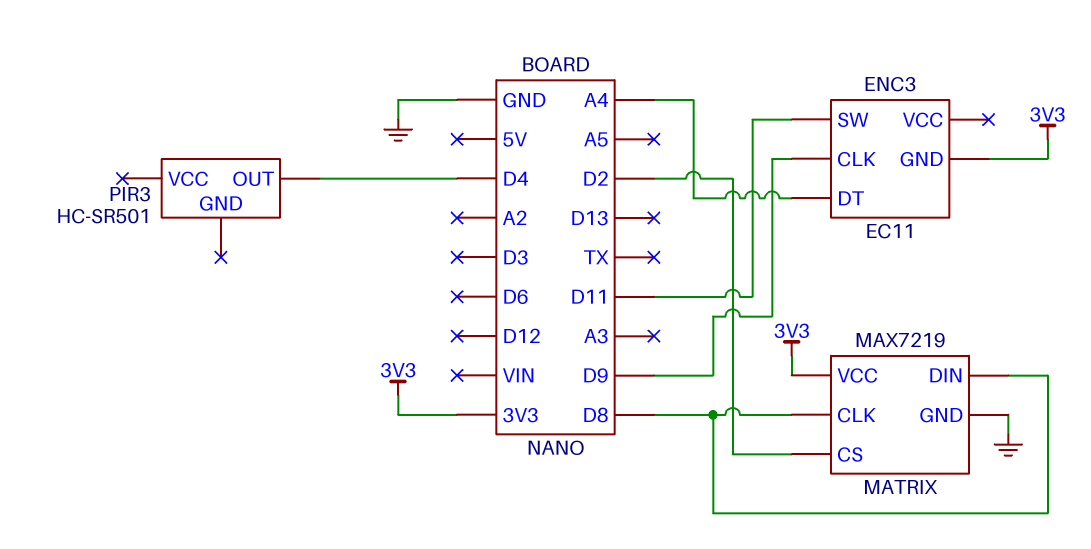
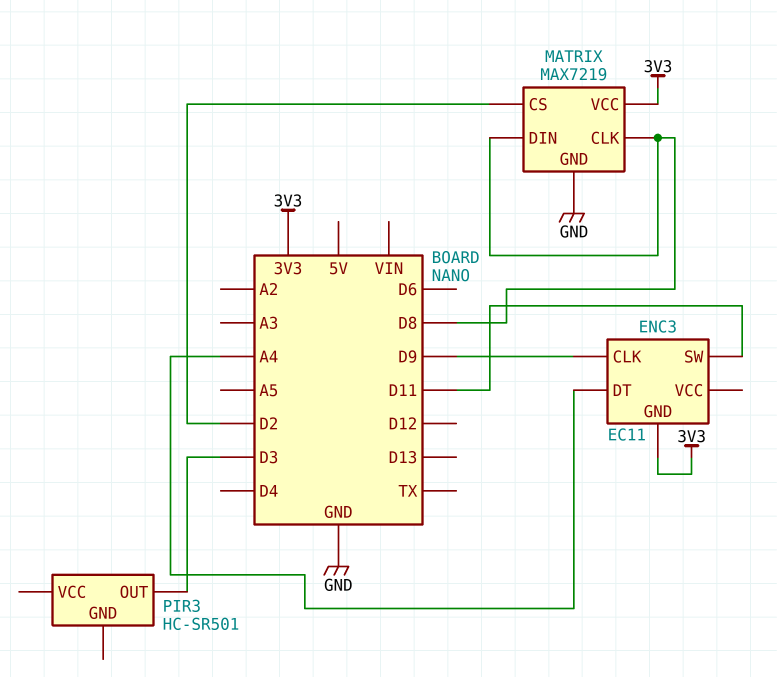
PIR3 pin OUT: D4 -> D3

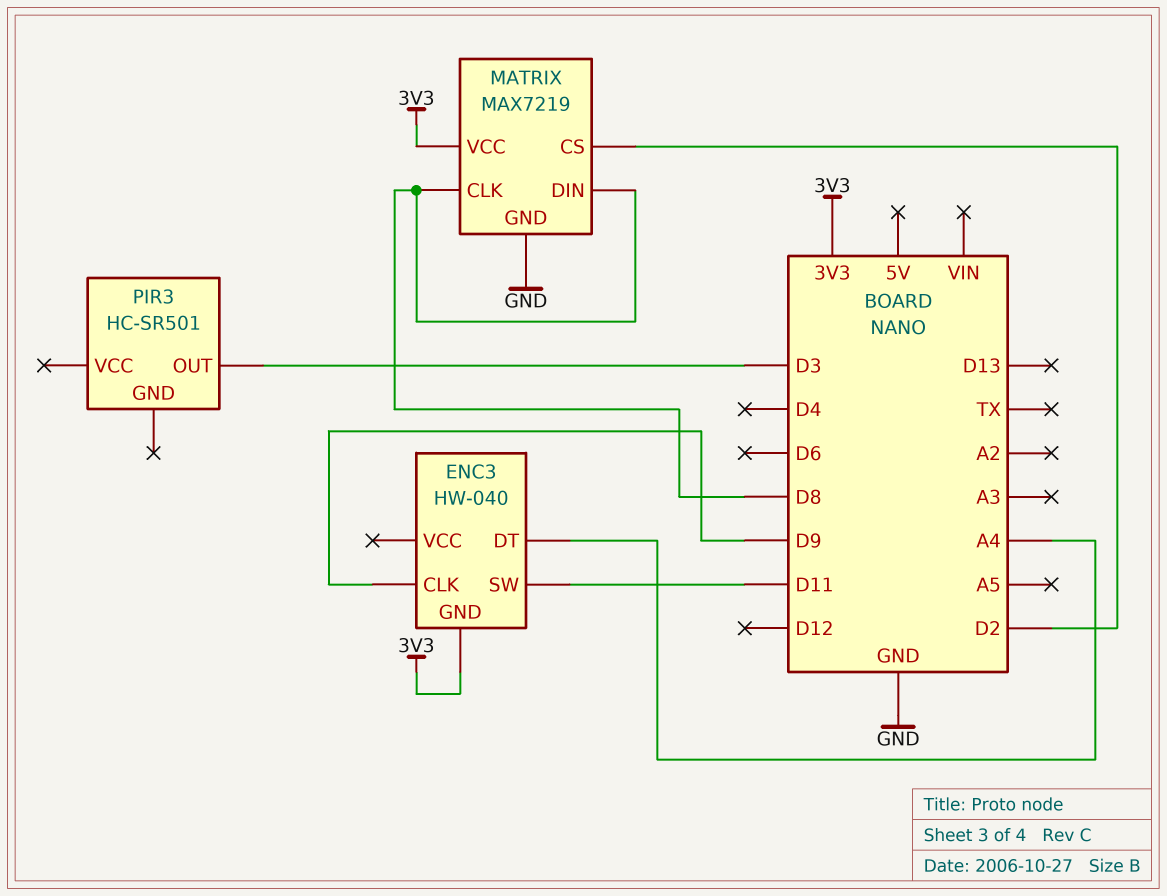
ENC3: EC11 -> HW-040

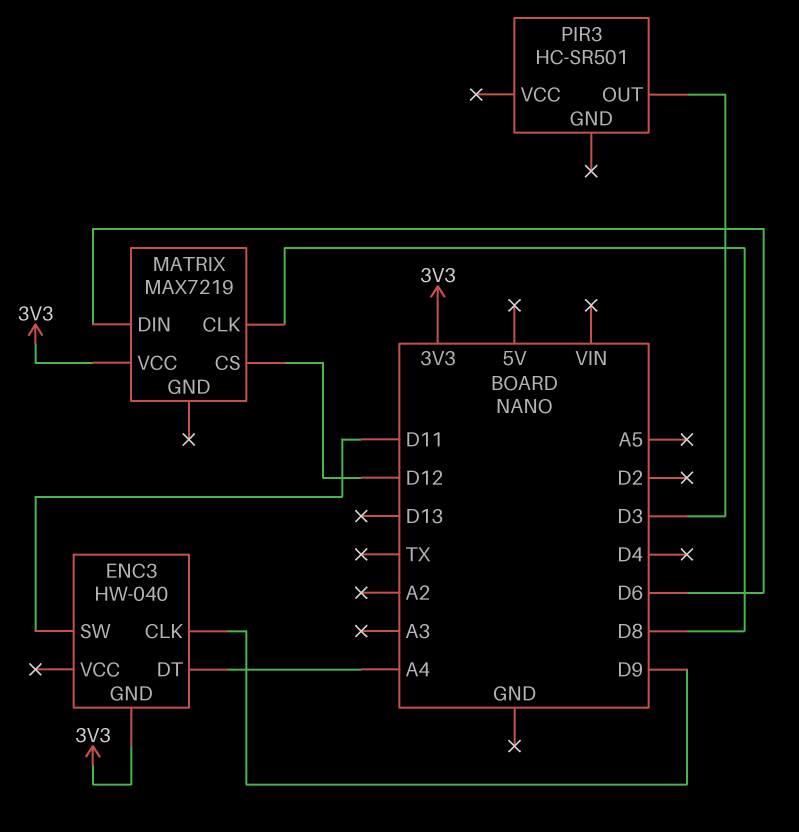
MATRIX pin CS: D2 -> D12
MATRIX pin DIN: D8 -> D6
MATRIX pin GND: GND -> none

